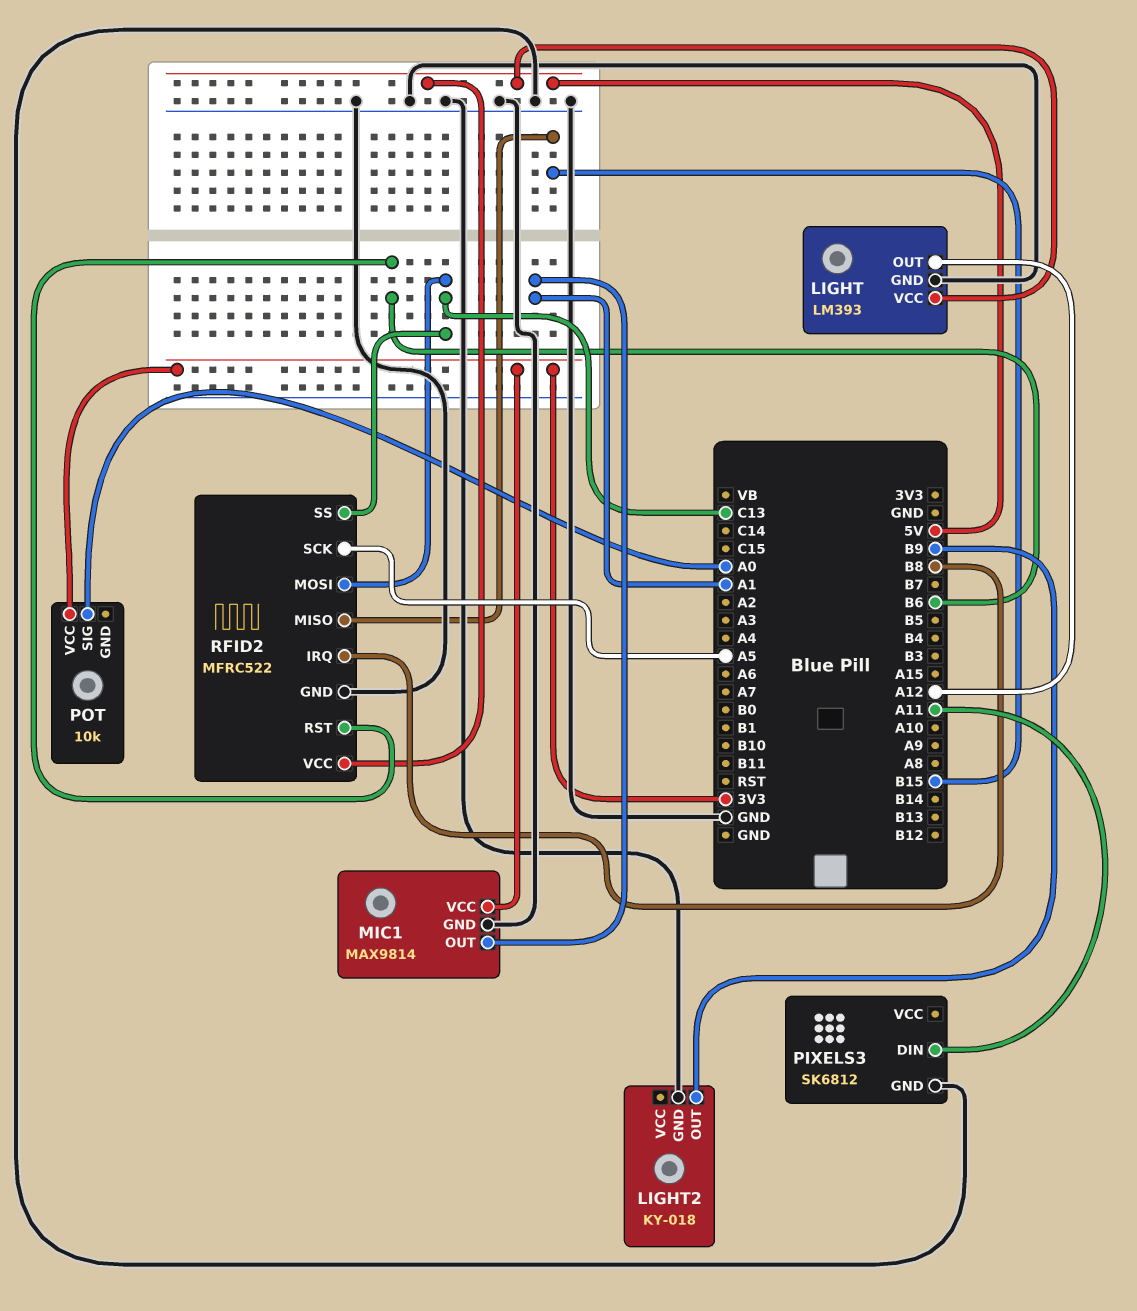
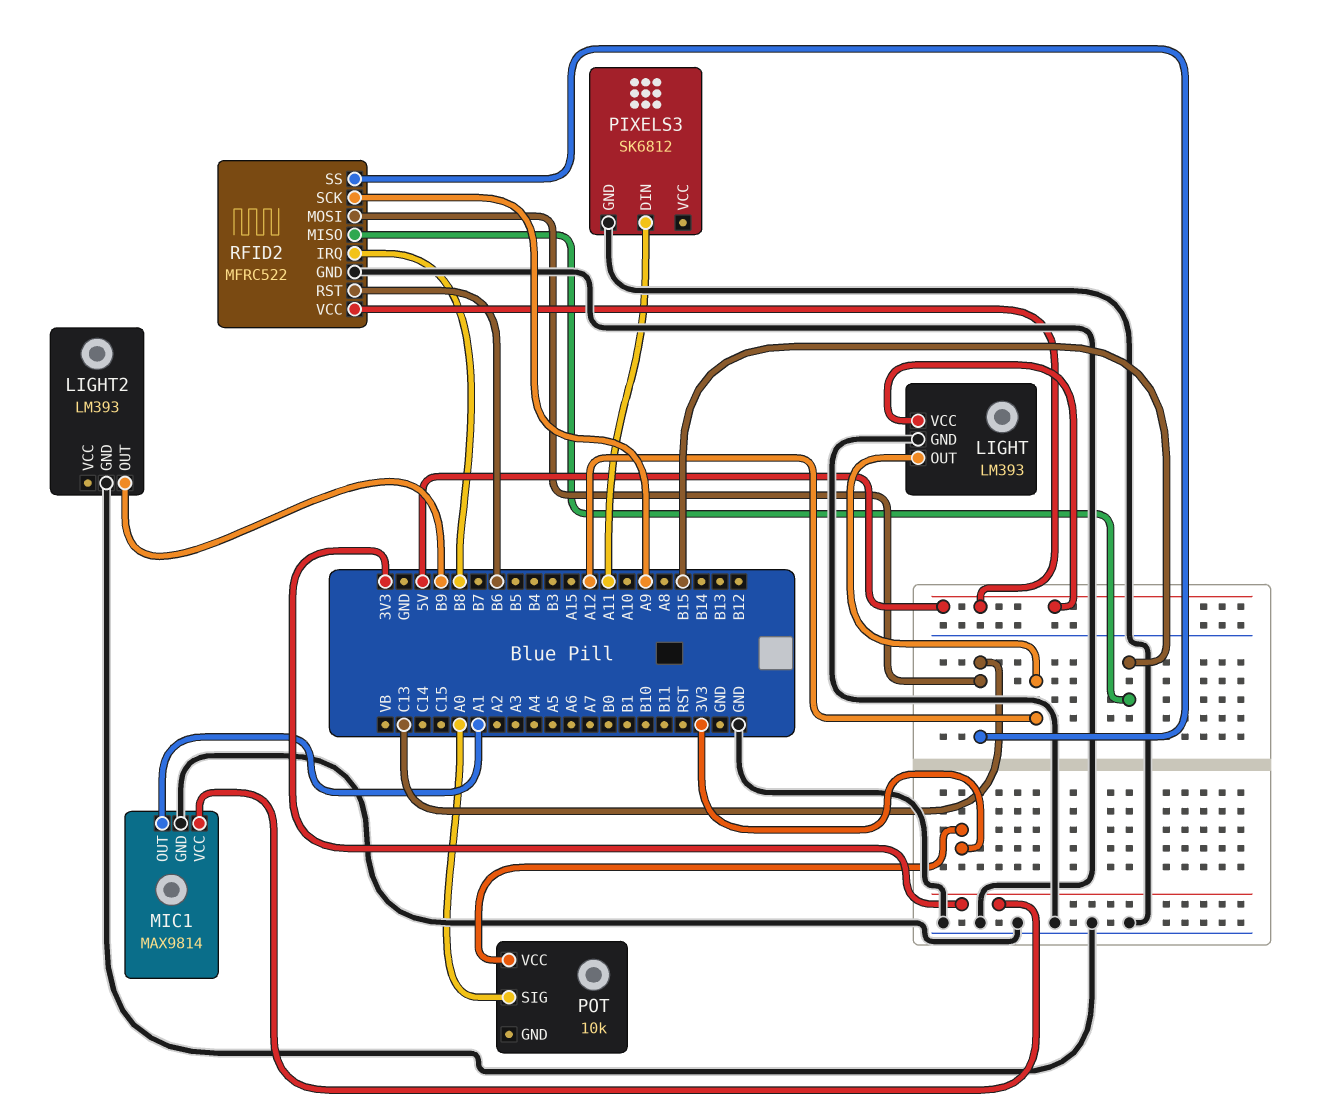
LIGHT2: KY-018 -> LM393
RFID2 pin SCK: A5 -> A9

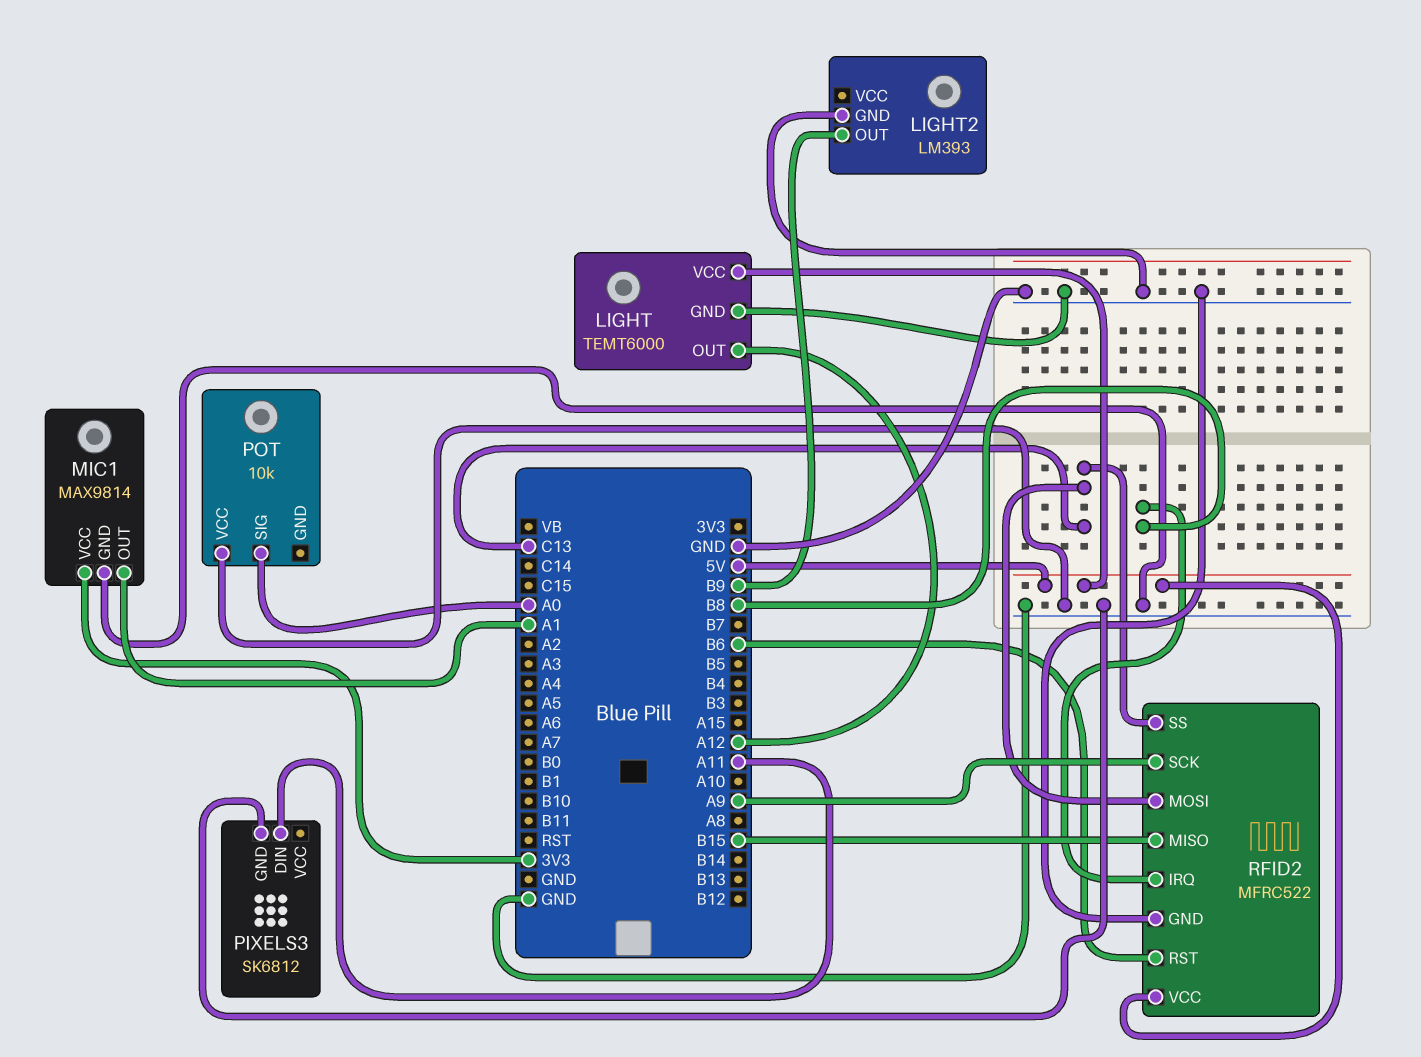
LIGHT: LM393 -> TEMT6000
POT pin VCC: 3V3 -> GND

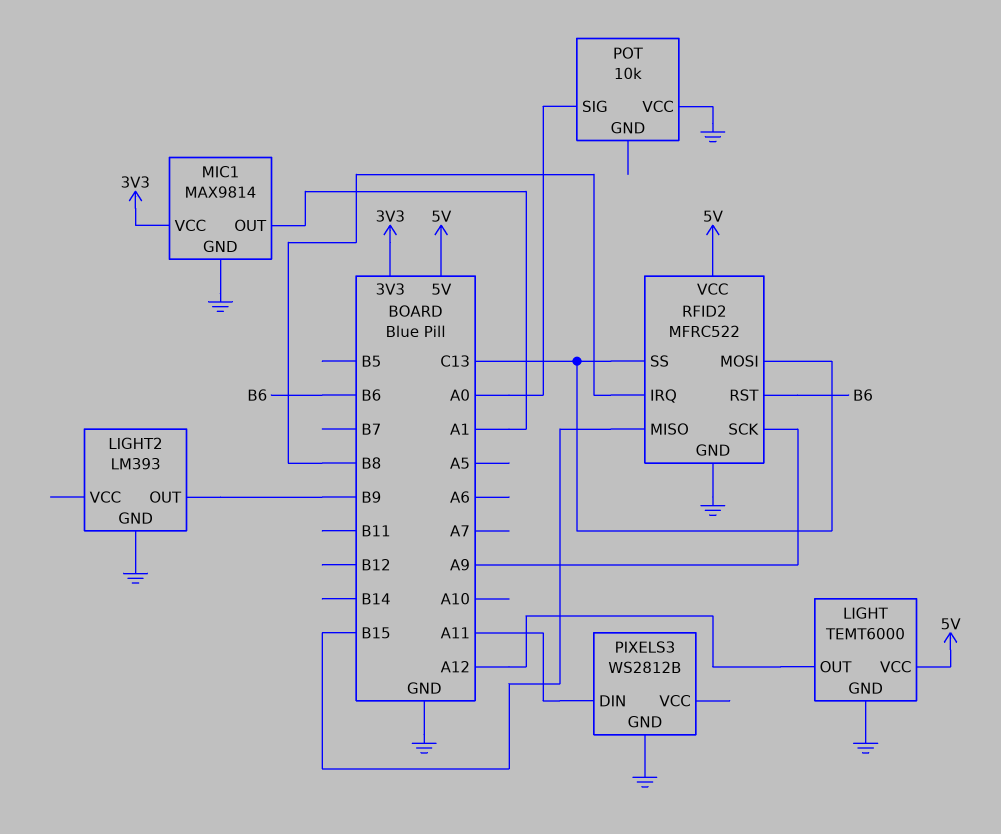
PIXELS3: SK6812 -> WS2812B

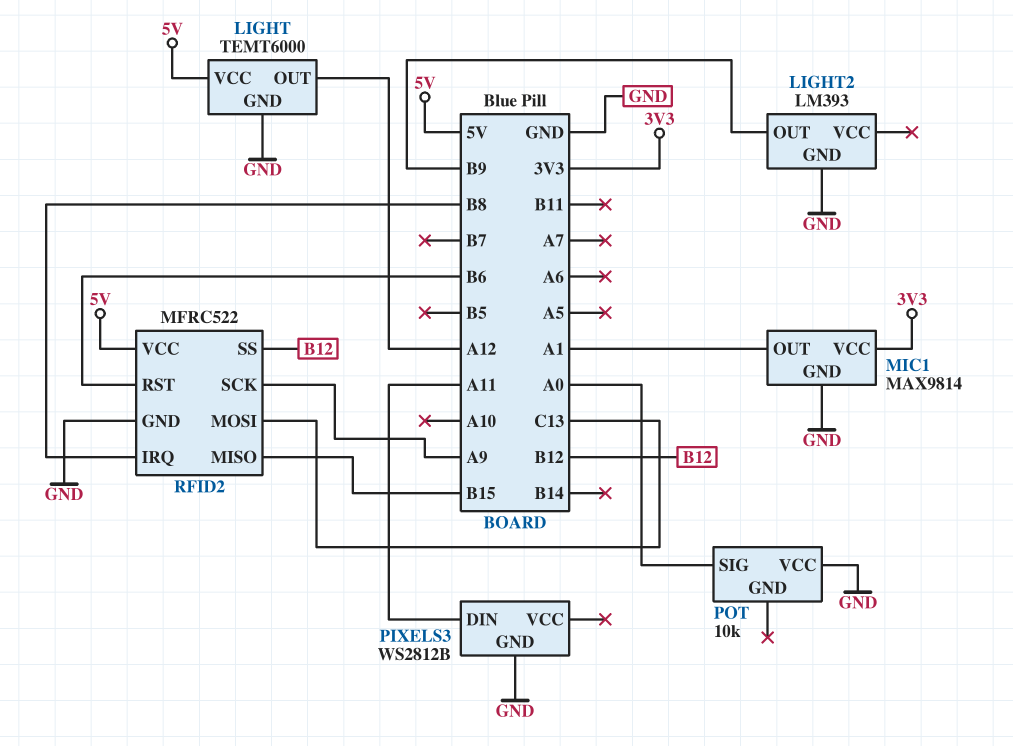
RFID2 pin SS: C13 -> B12

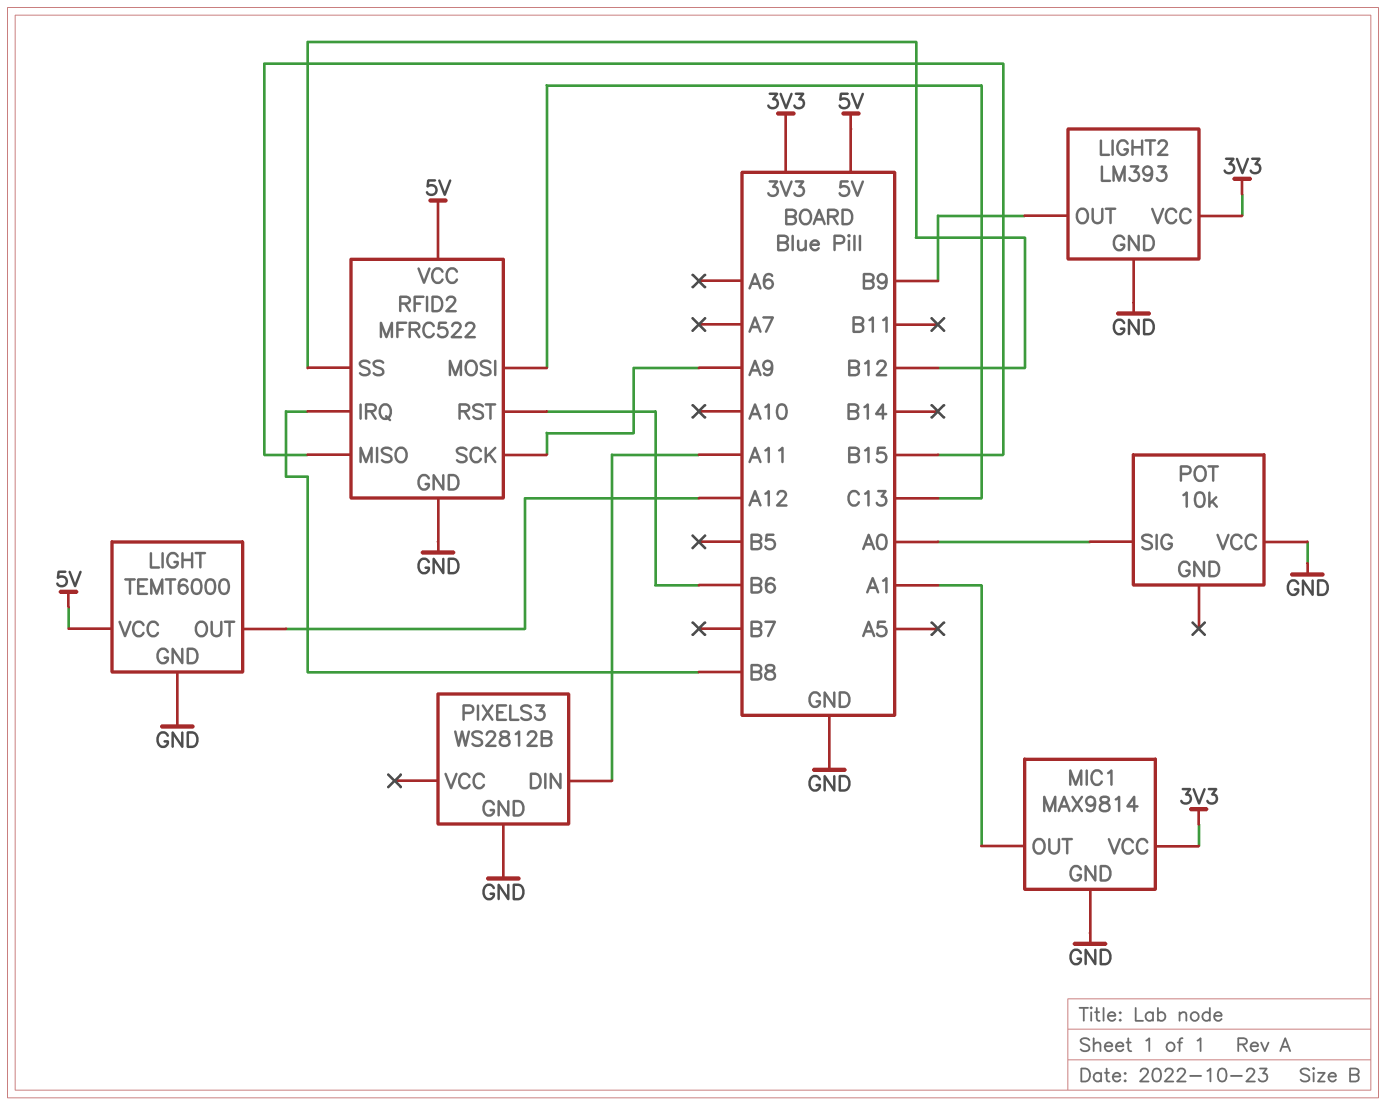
LIGHT2 pin VCC: none -> 3V3

